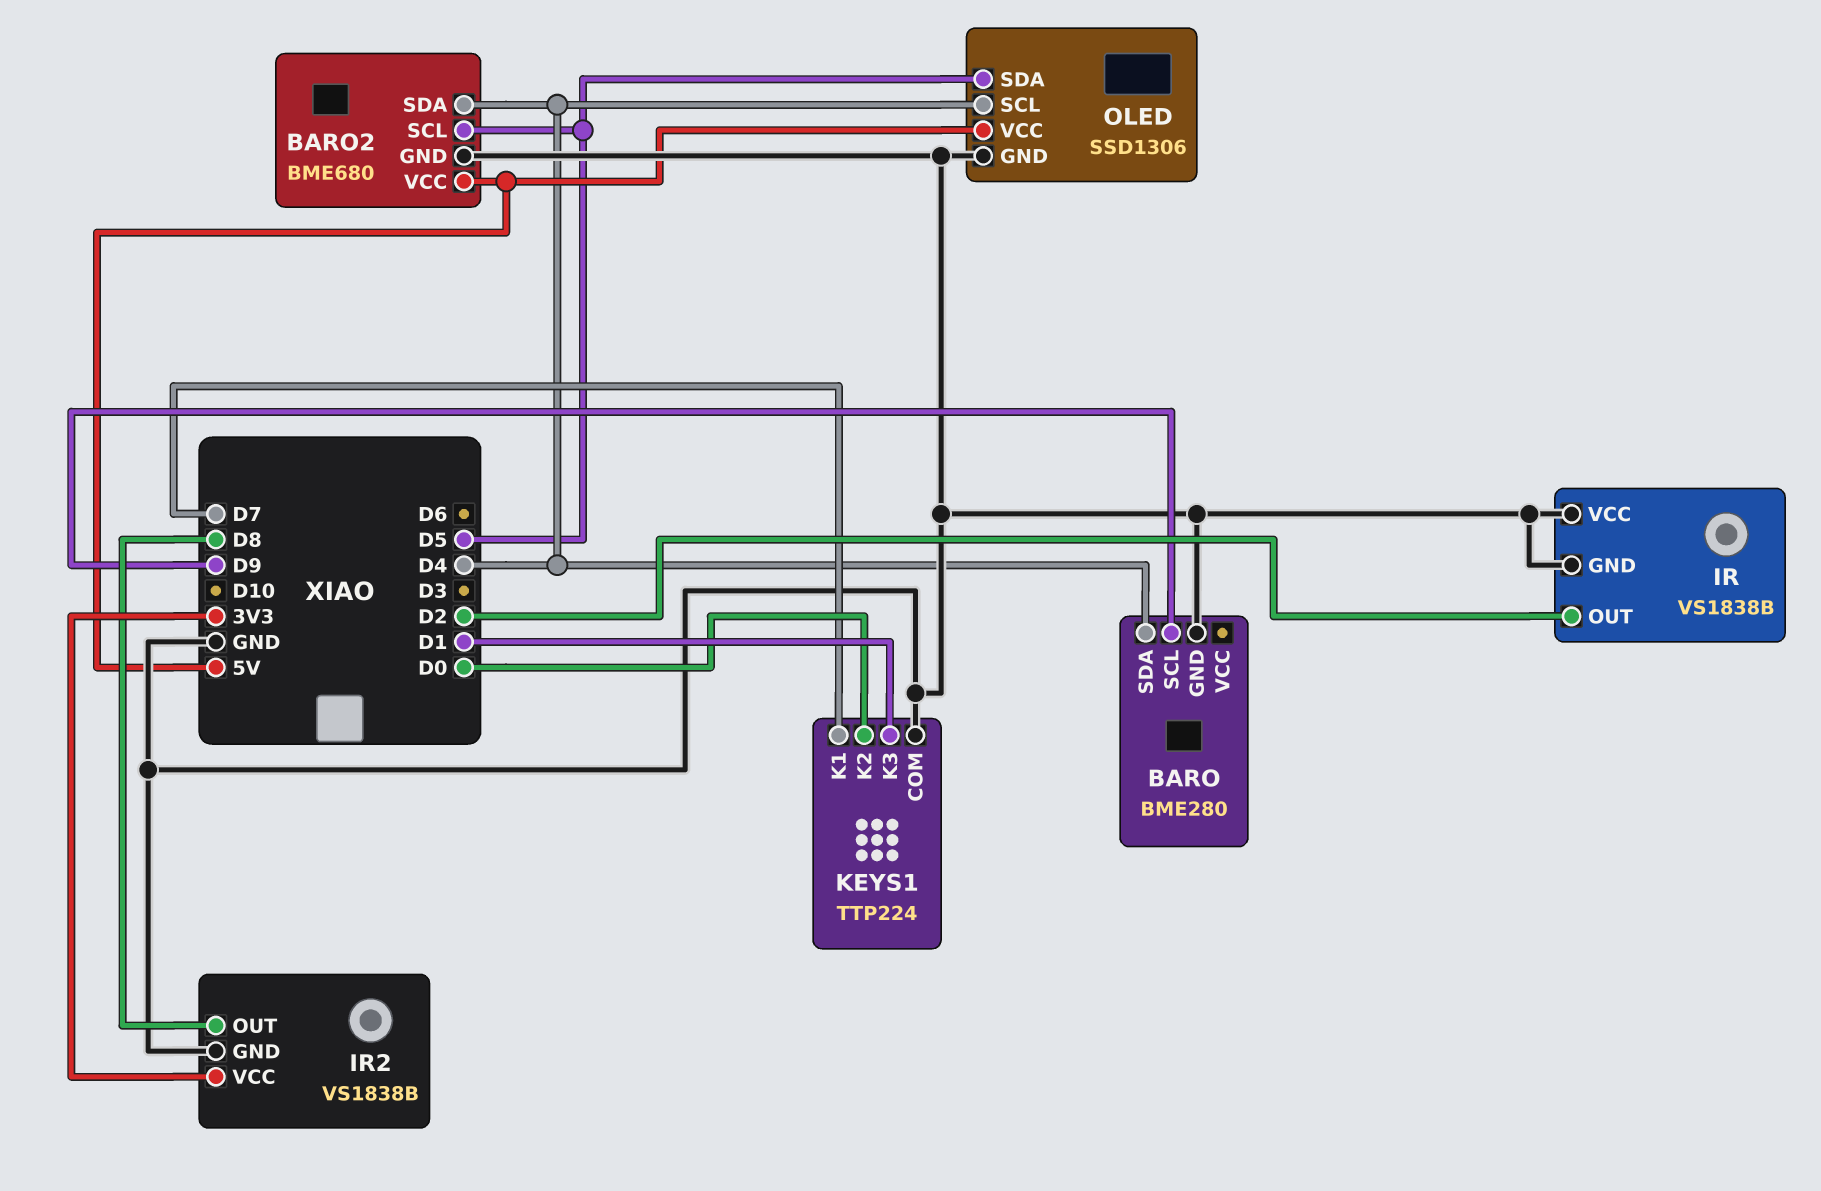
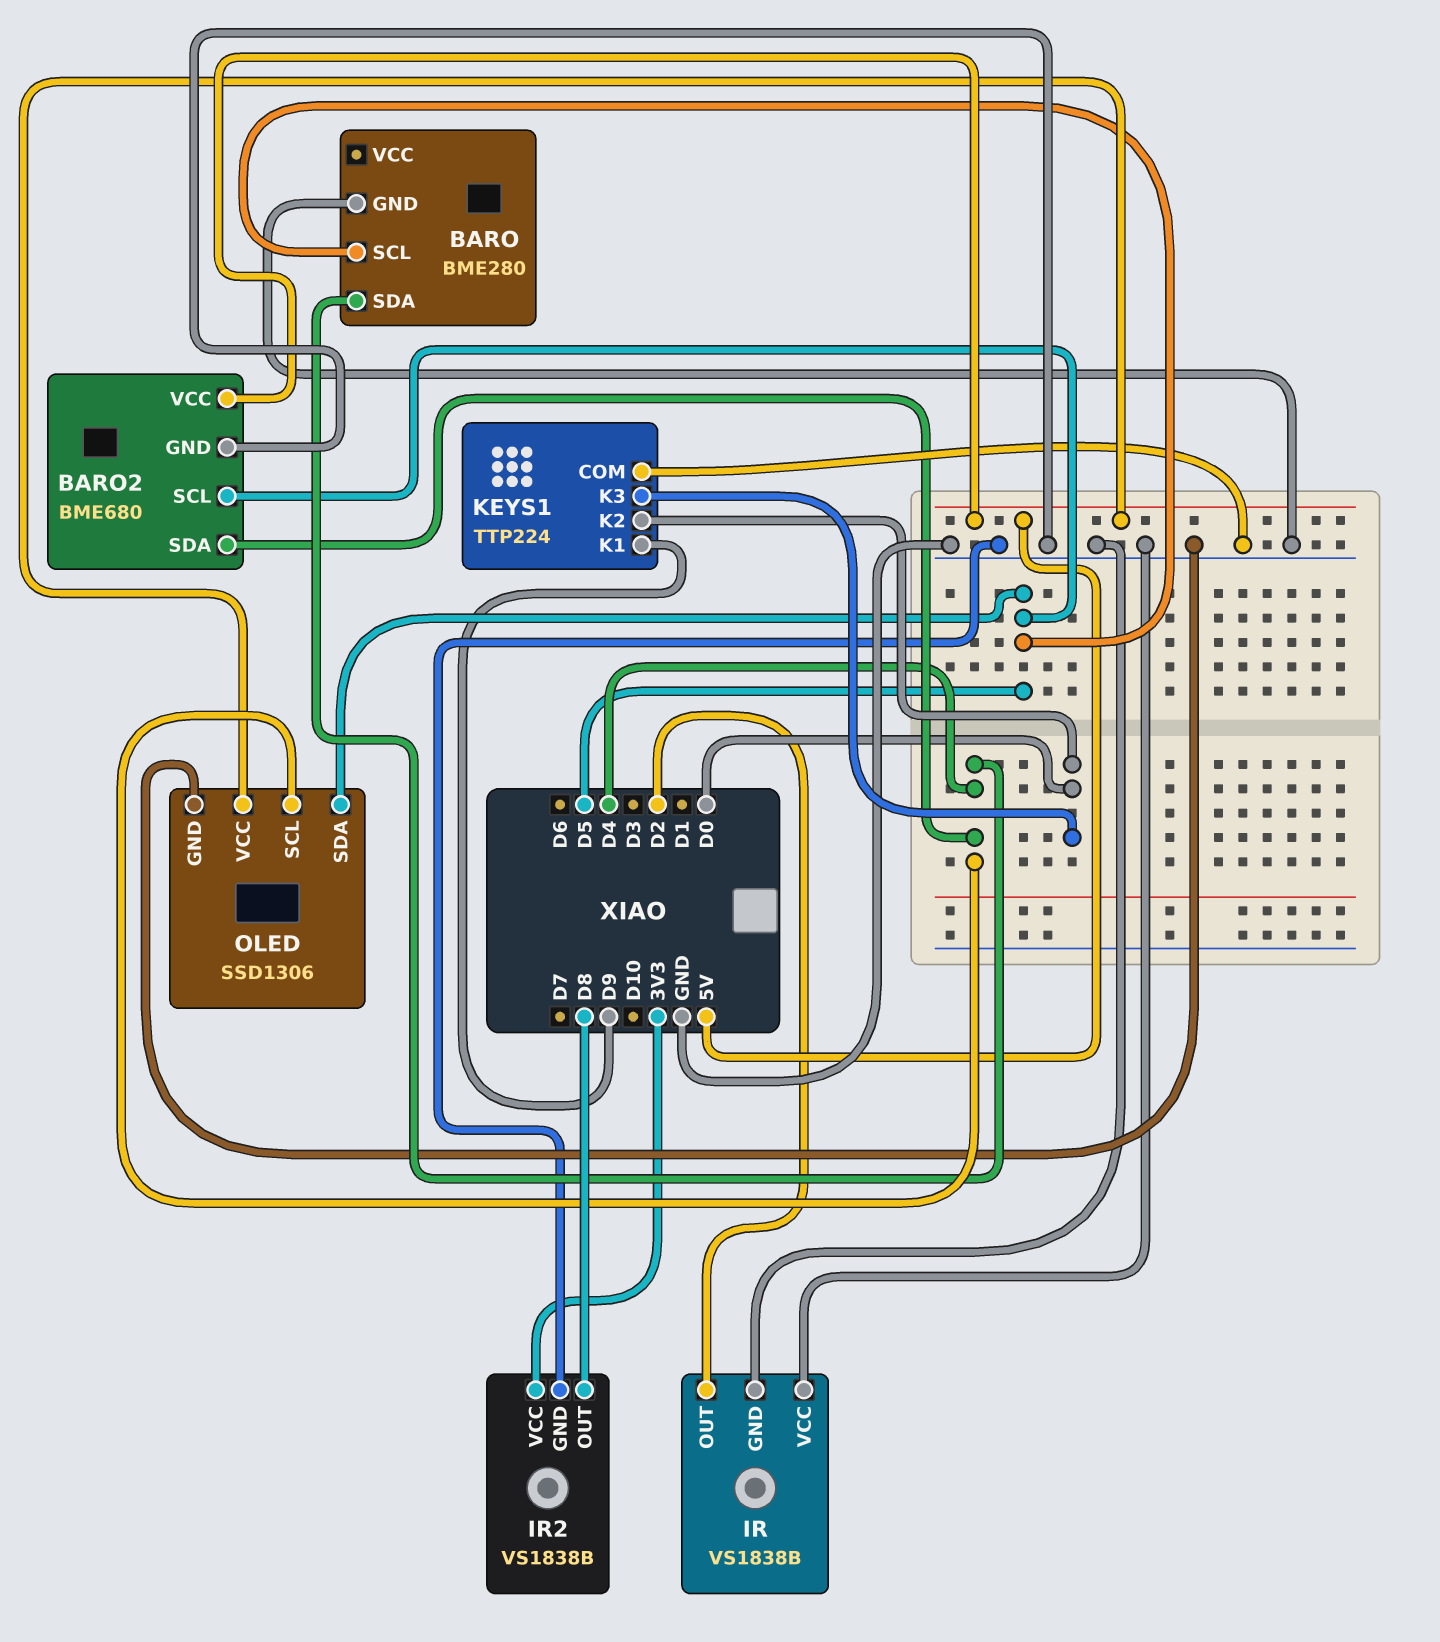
BARO pin SCL: D9 -> D5
KEYS1 pin K1: D7 -> D9
KEYS1 pin K3: D1 -> D0

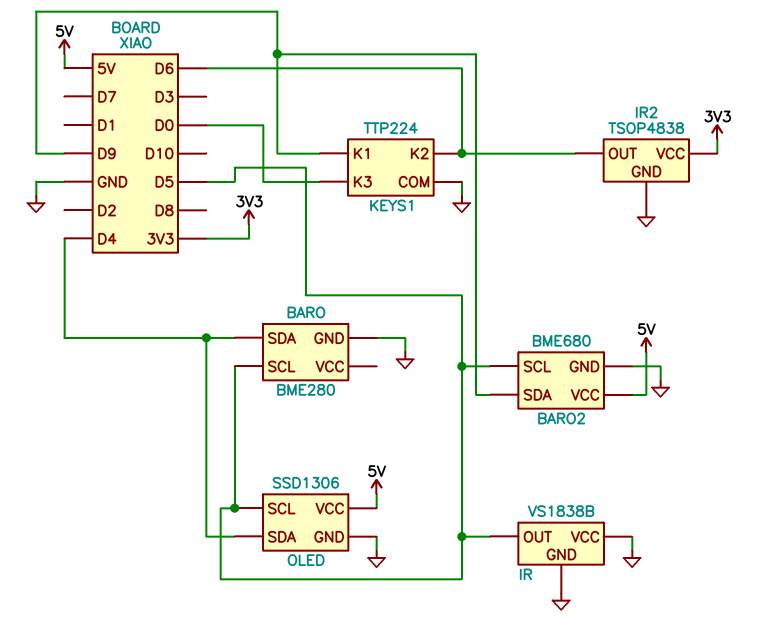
BARO2 pin SDA: D4 -> D9
IR pin OUT: D2 -> D5
IR2: VS1838B -> TSOP4838
IR2 pin OUT: D8 -> D6
KEYS1 pin K2: D0 -> D6
OLED pin SCL: D4 -> D5
OLED pin SDA: D5 -> D4

